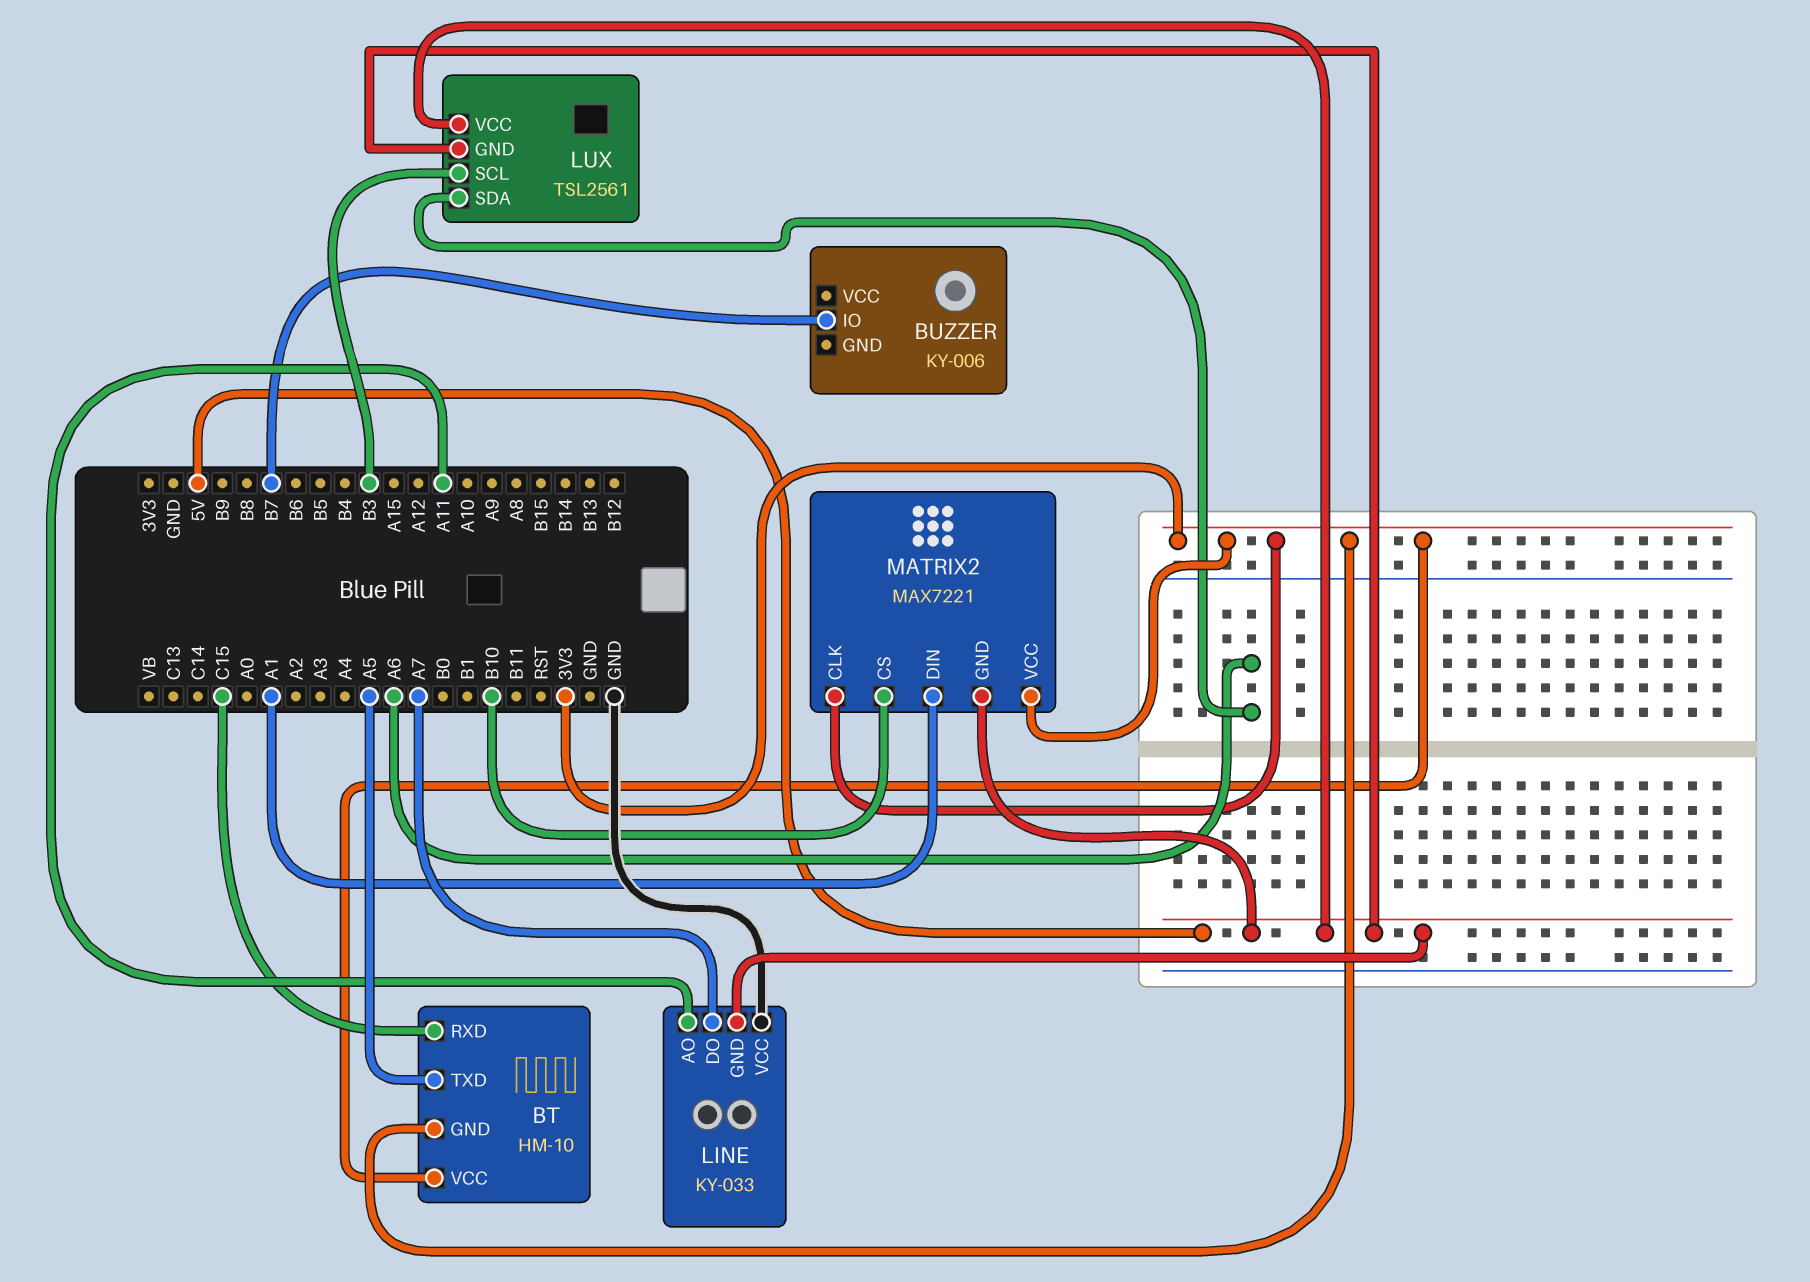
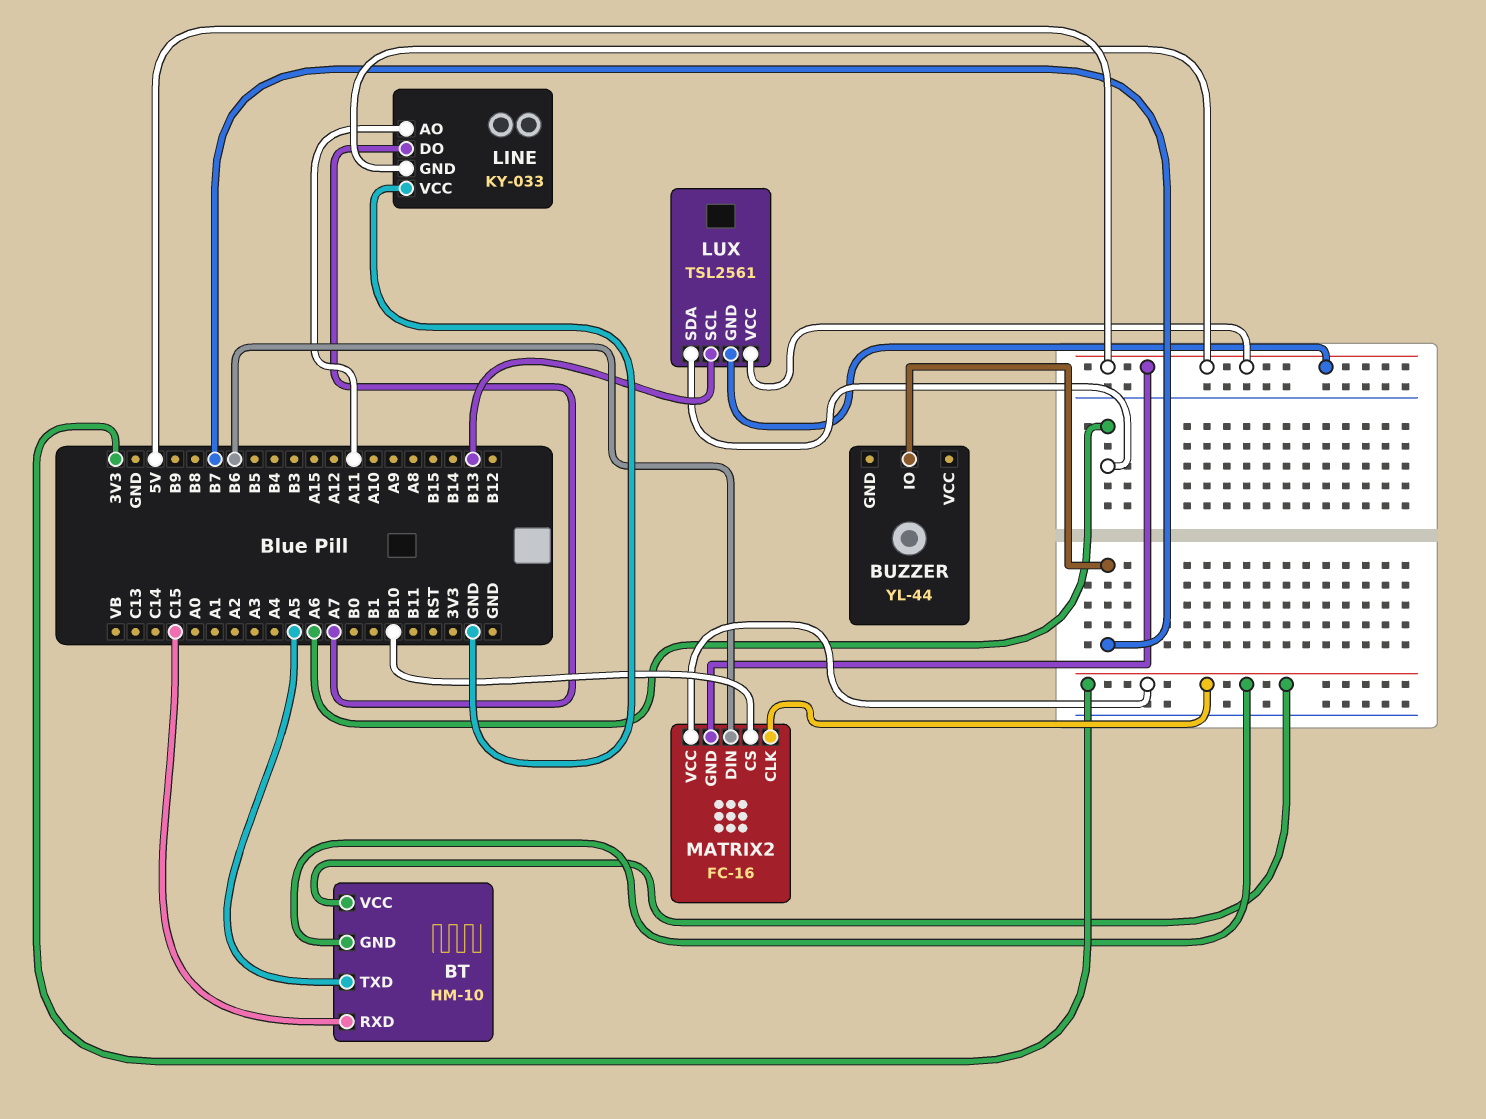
BUZZER: KY-006 -> YL-44
LUX pin SCL: B3 -> B13
MATRIX2: MAX7221 -> FC-16
MATRIX2 pin DIN: A1 -> B6

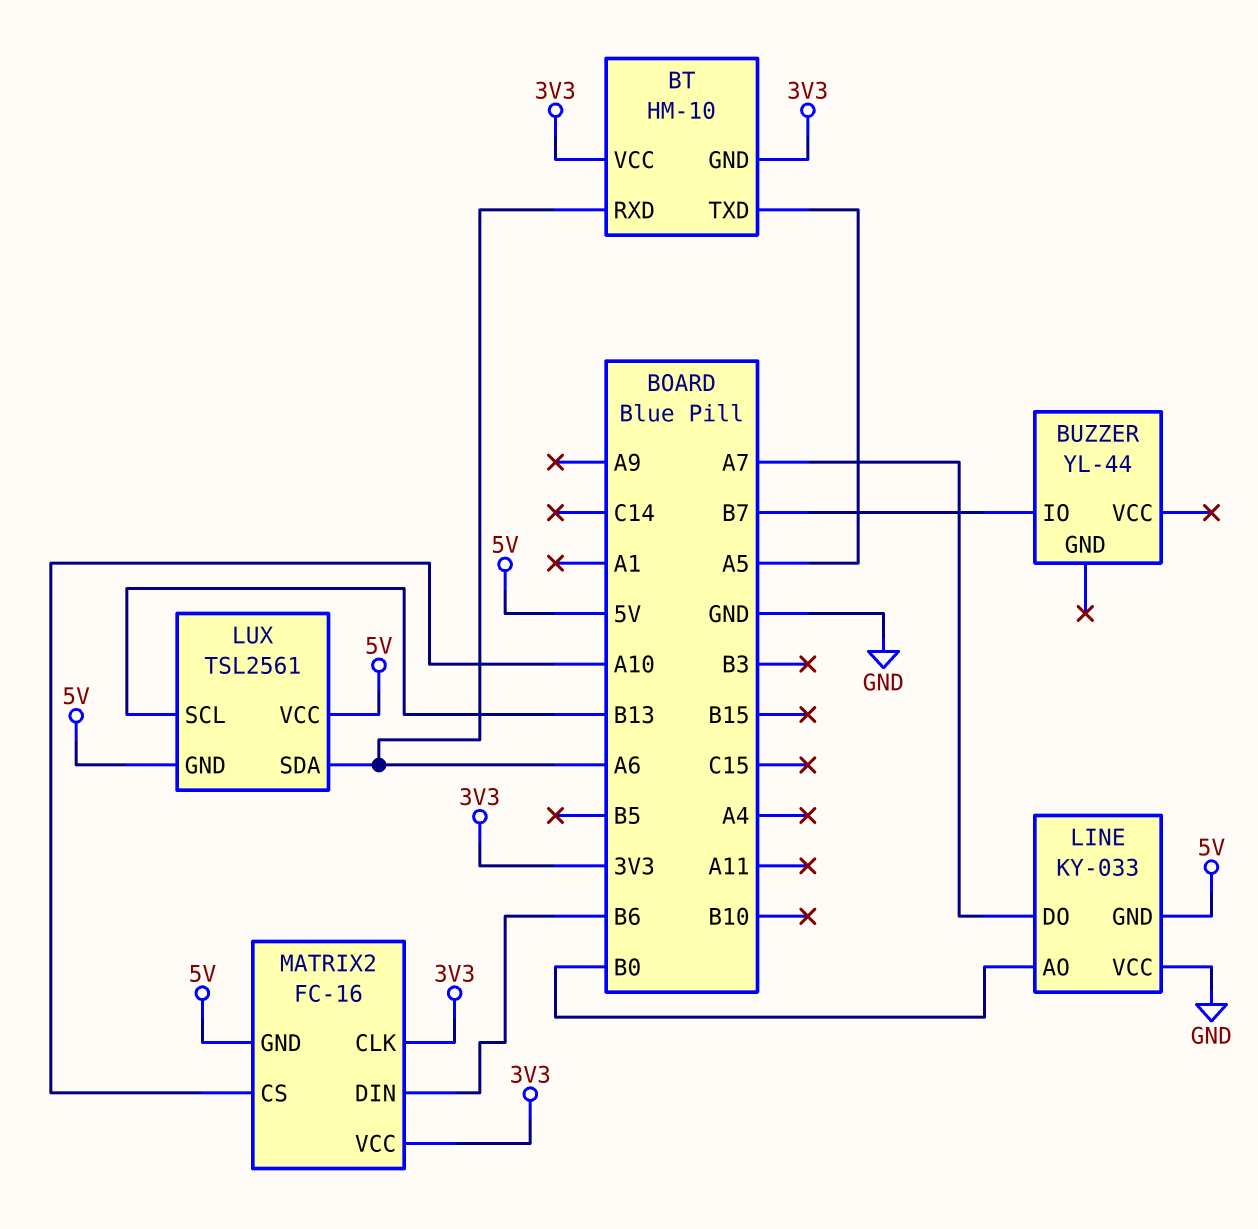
BT pin RXD: C15 -> A6
LINE pin AO: A11 -> B0
MATRIX2 pin CS: B10 -> A10

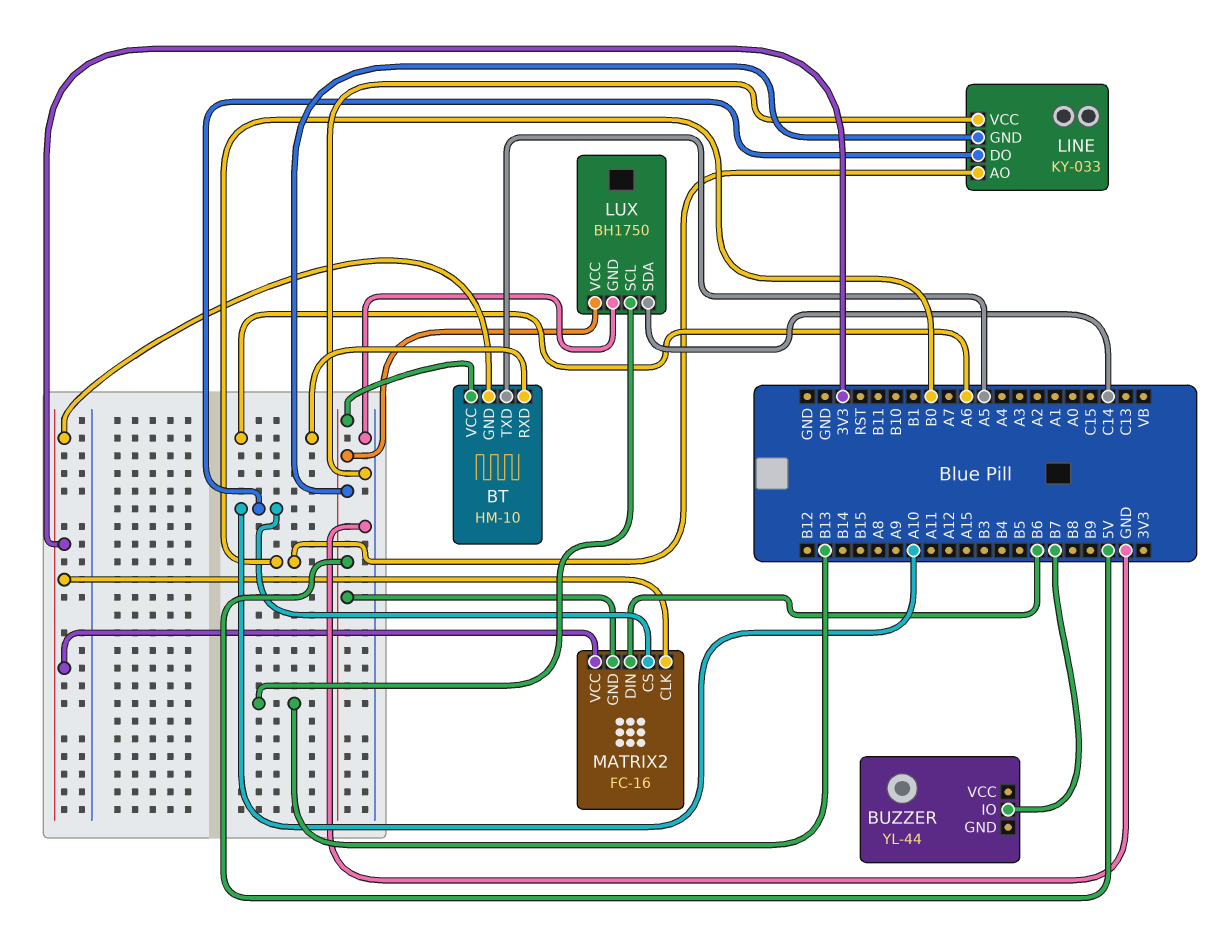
BT pin VCC: 3V3 -> 5V
LINE pin DO: A7 -> A10
LUX: TSL2561 -> BH1750
LUX pin GND: 5V -> GND
LUX pin SDA: A6 -> C14

